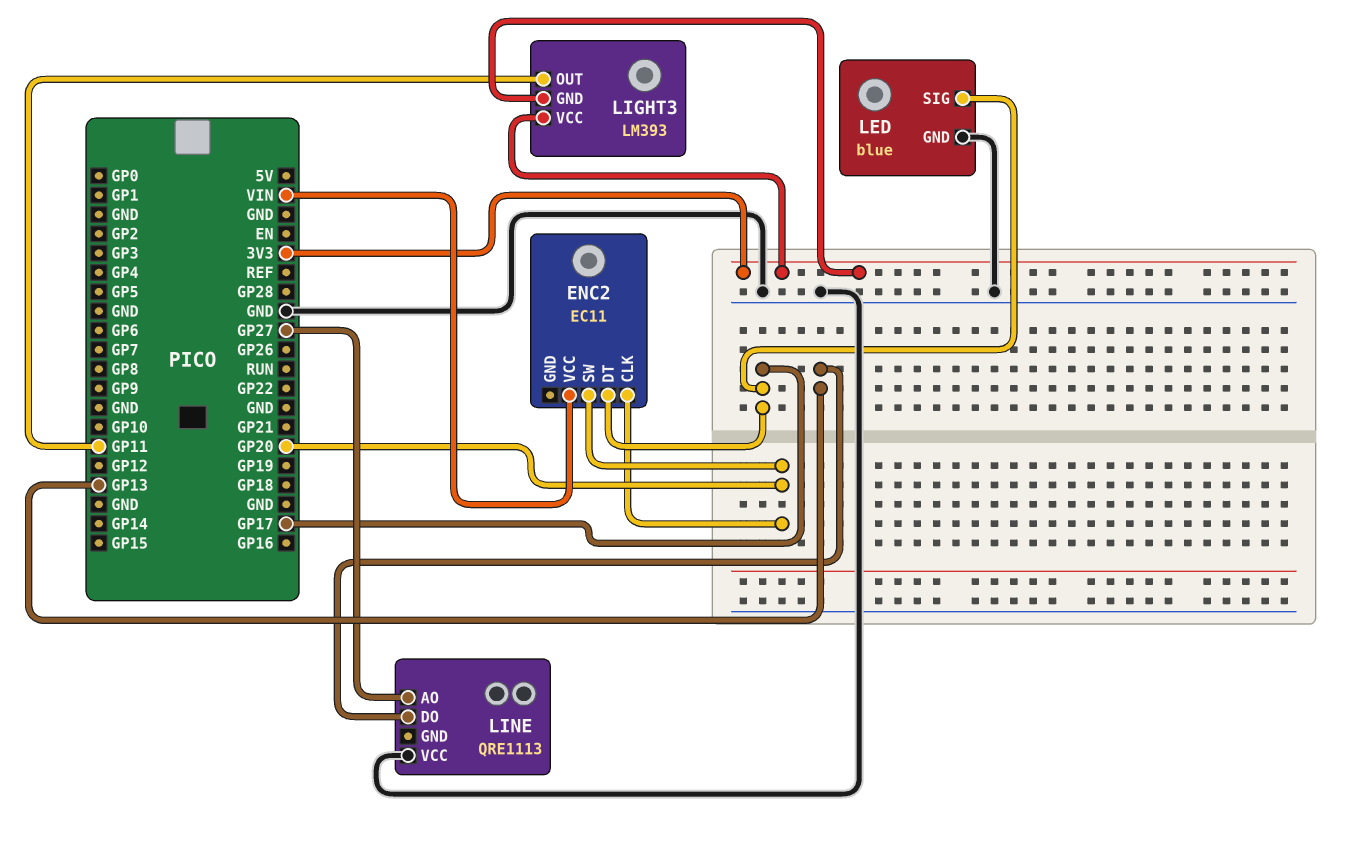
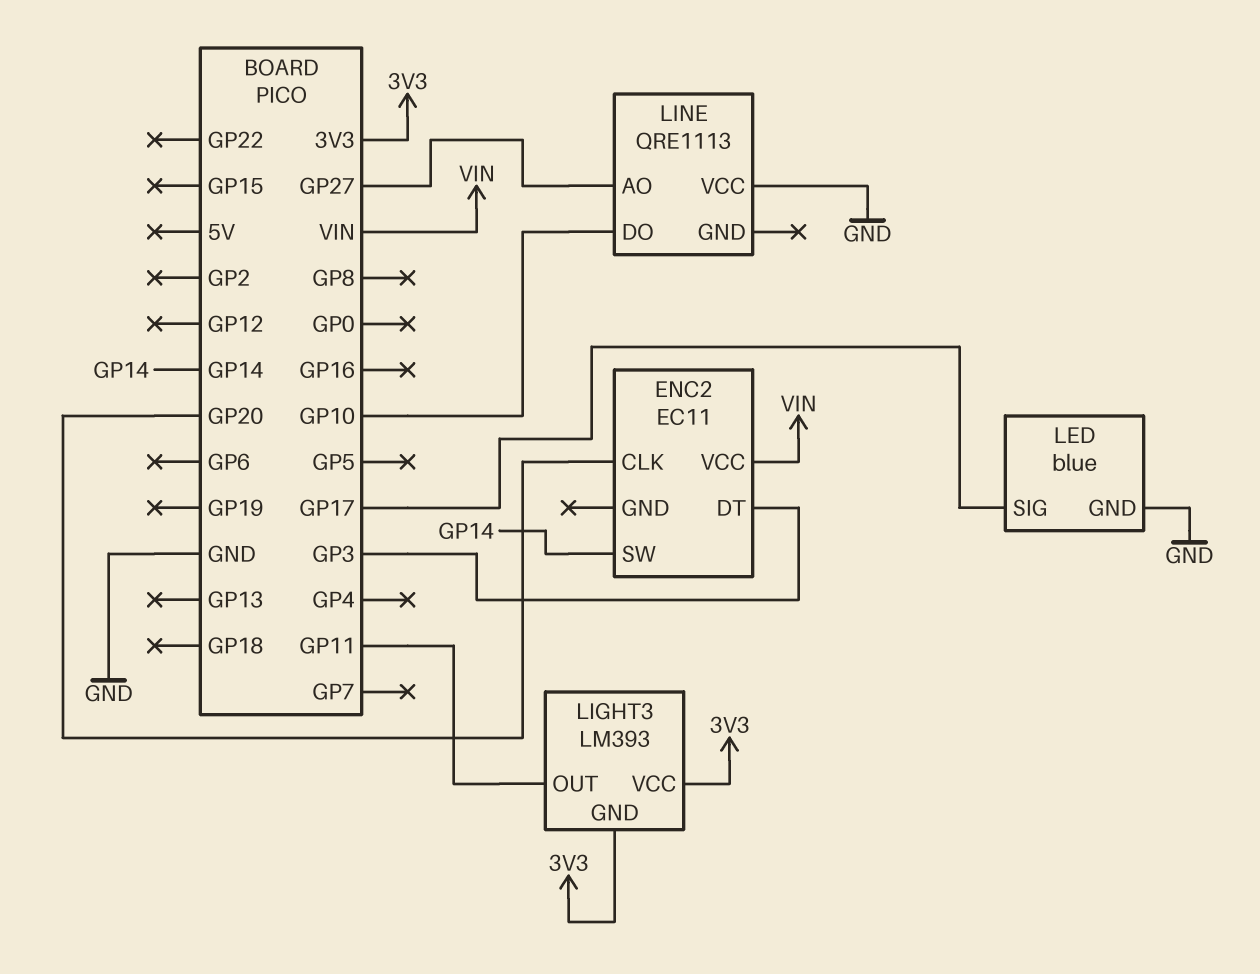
ENC2 pin DT: GP17 -> GP3
ENC2 pin SW: GP20 -> GP14
LINE pin DO: GP13 -> GP10

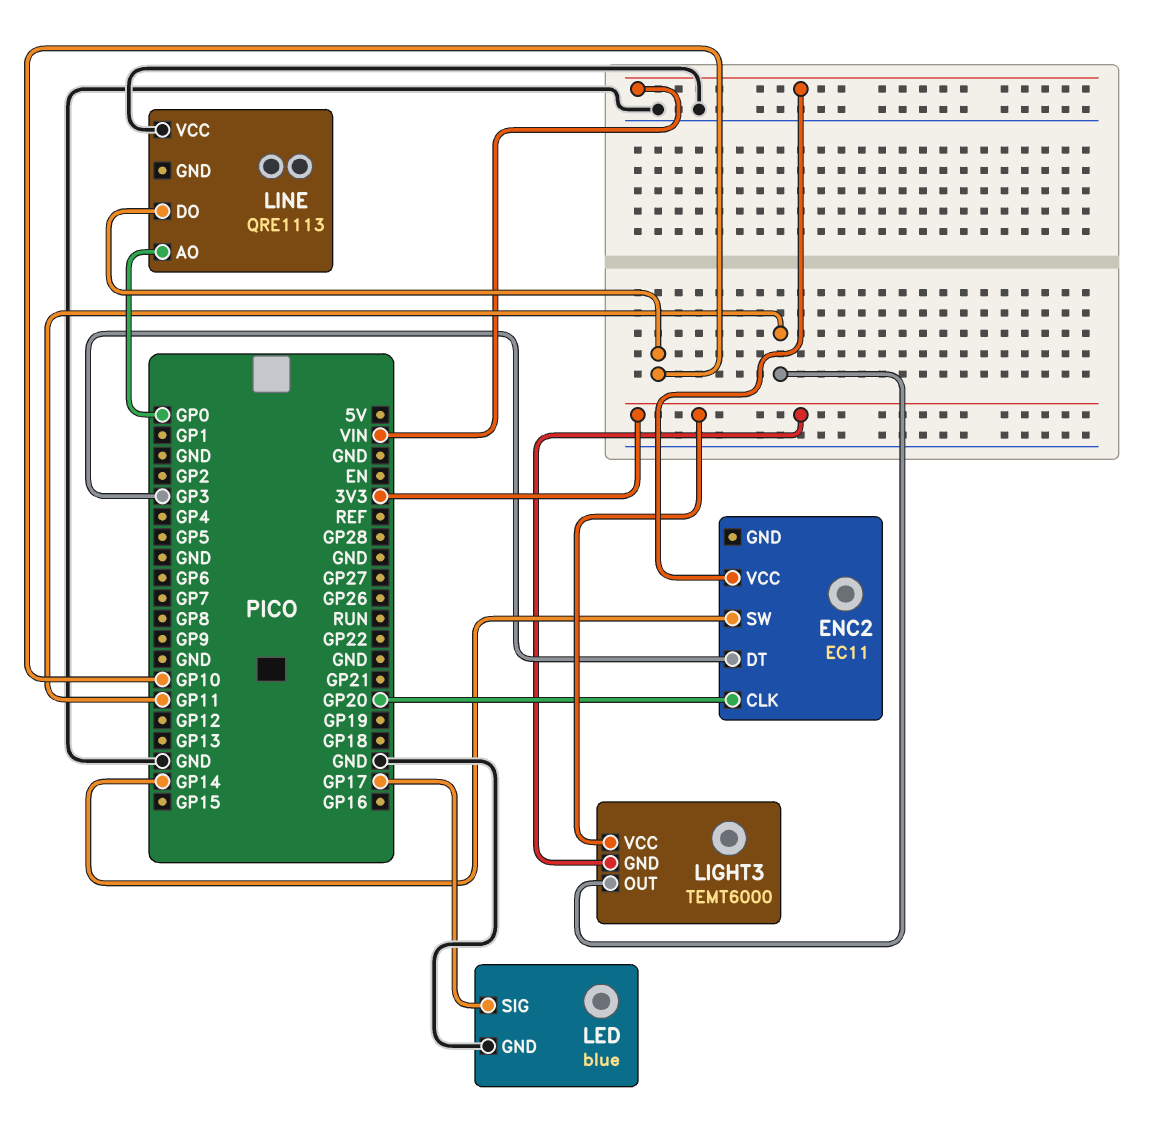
LIGHT3: LM393 -> TEMT6000
LINE pin AO: GP27 -> GP0

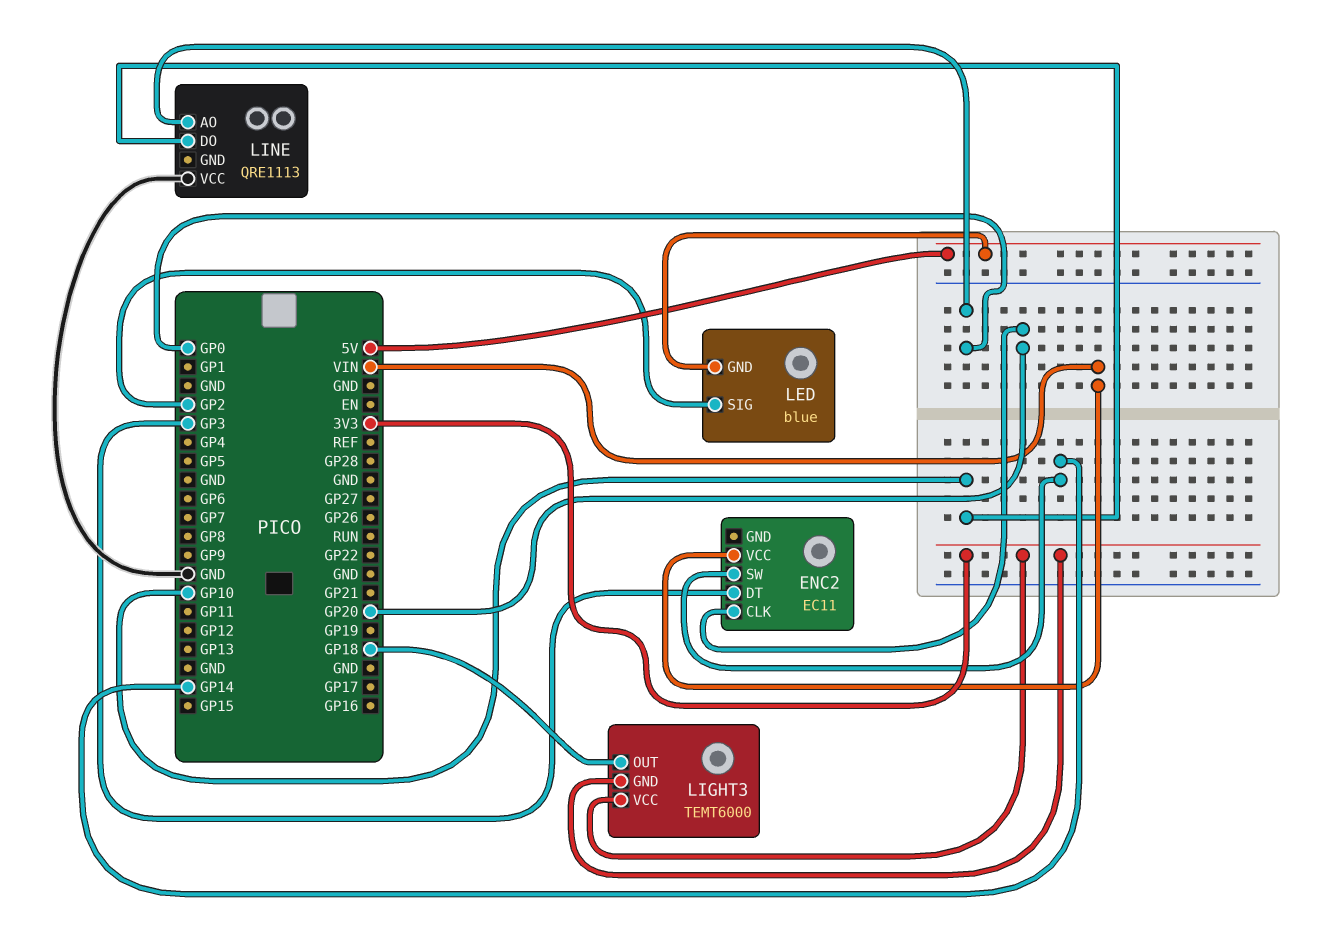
LED pin GND: GND -> 5V
LED pin SIG: GP17 -> GP2
LIGHT3 pin OUT: GP11 -> GP18

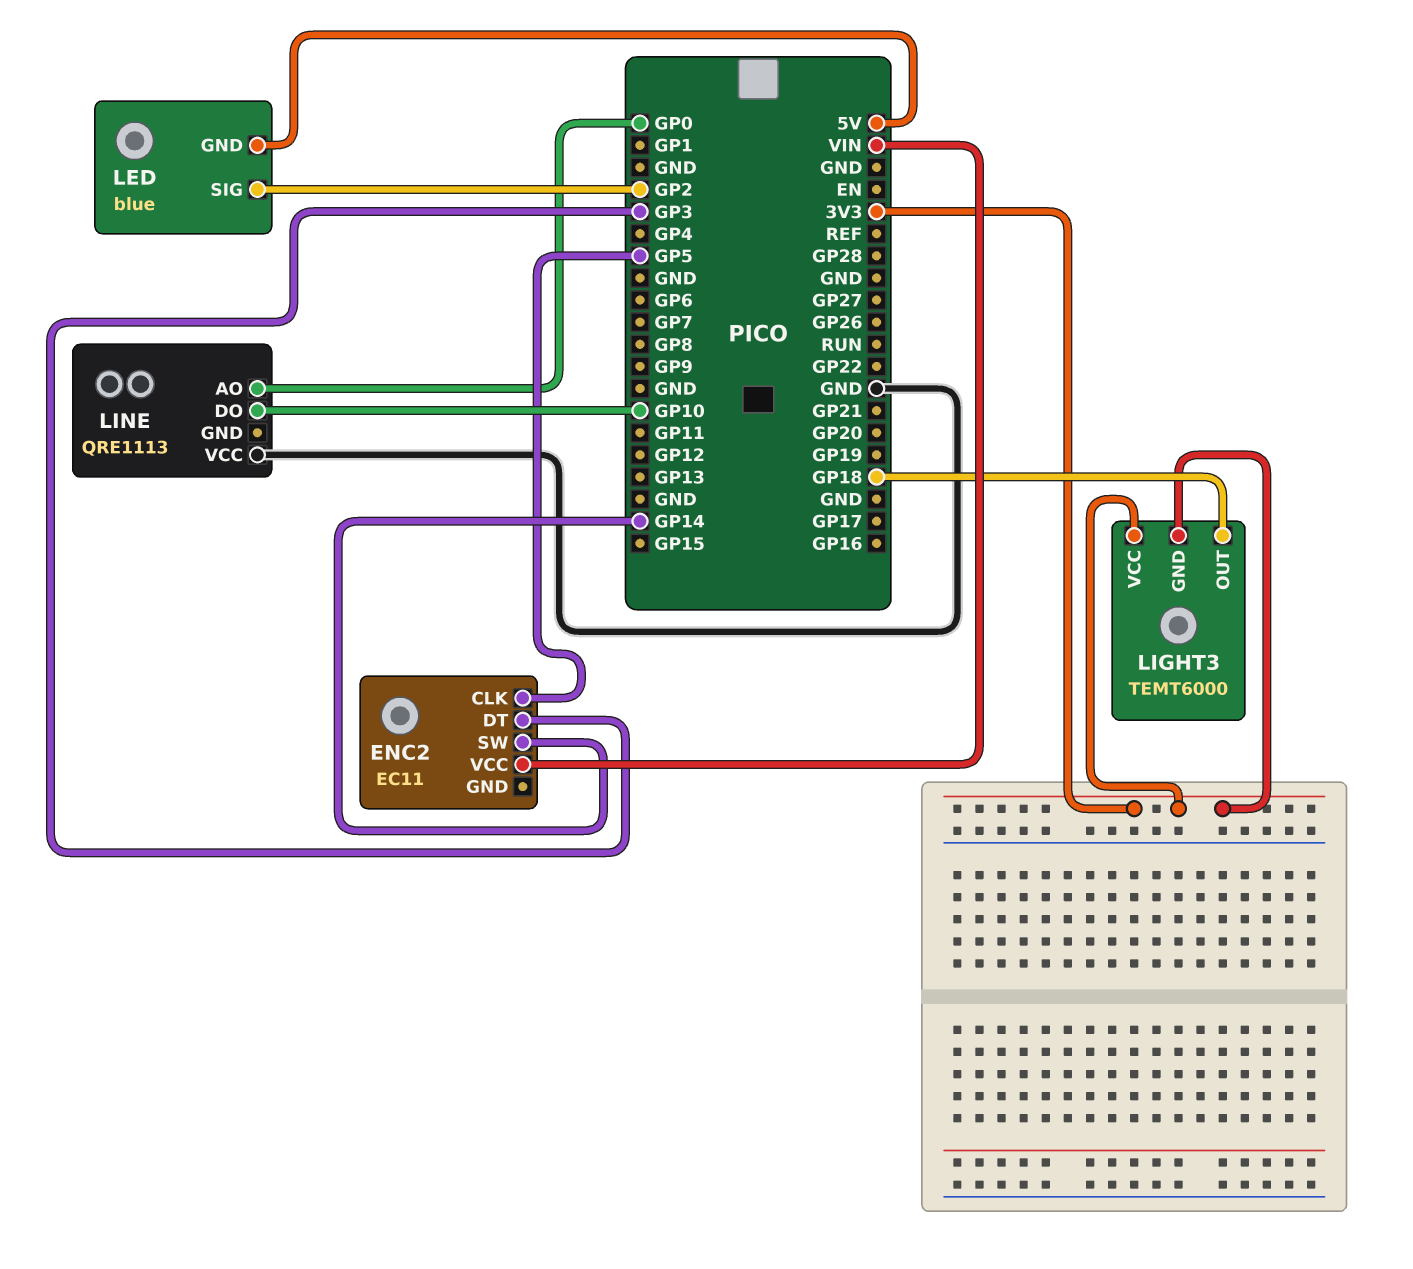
ENC2 pin CLK: GP20 -> GP5

